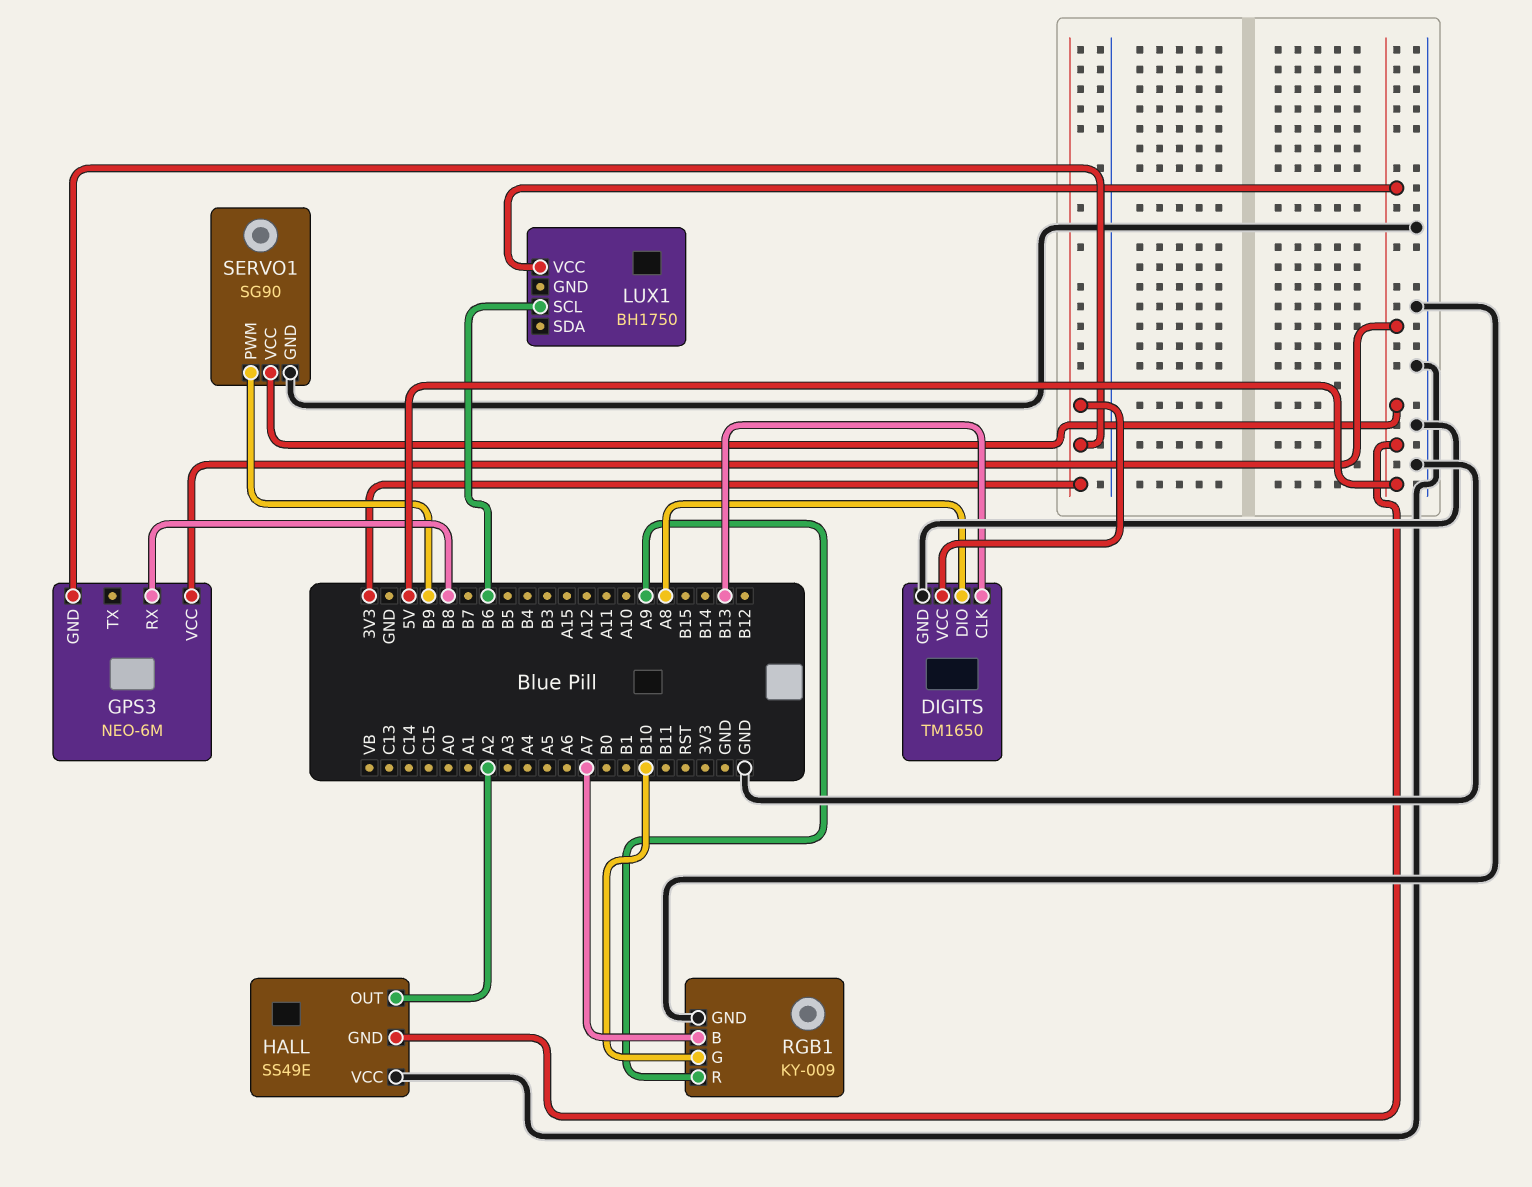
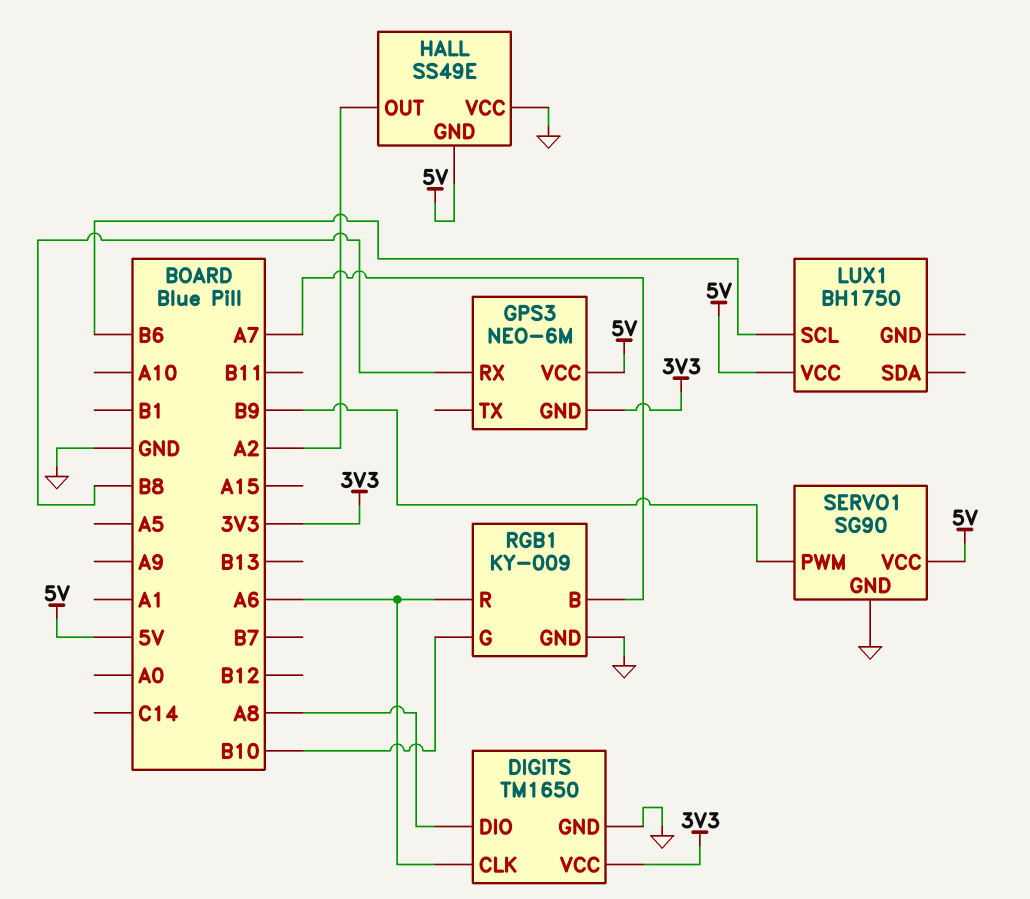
DIGITS pin CLK: B13 -> A6
RGB1 pin R: A9 -> A6

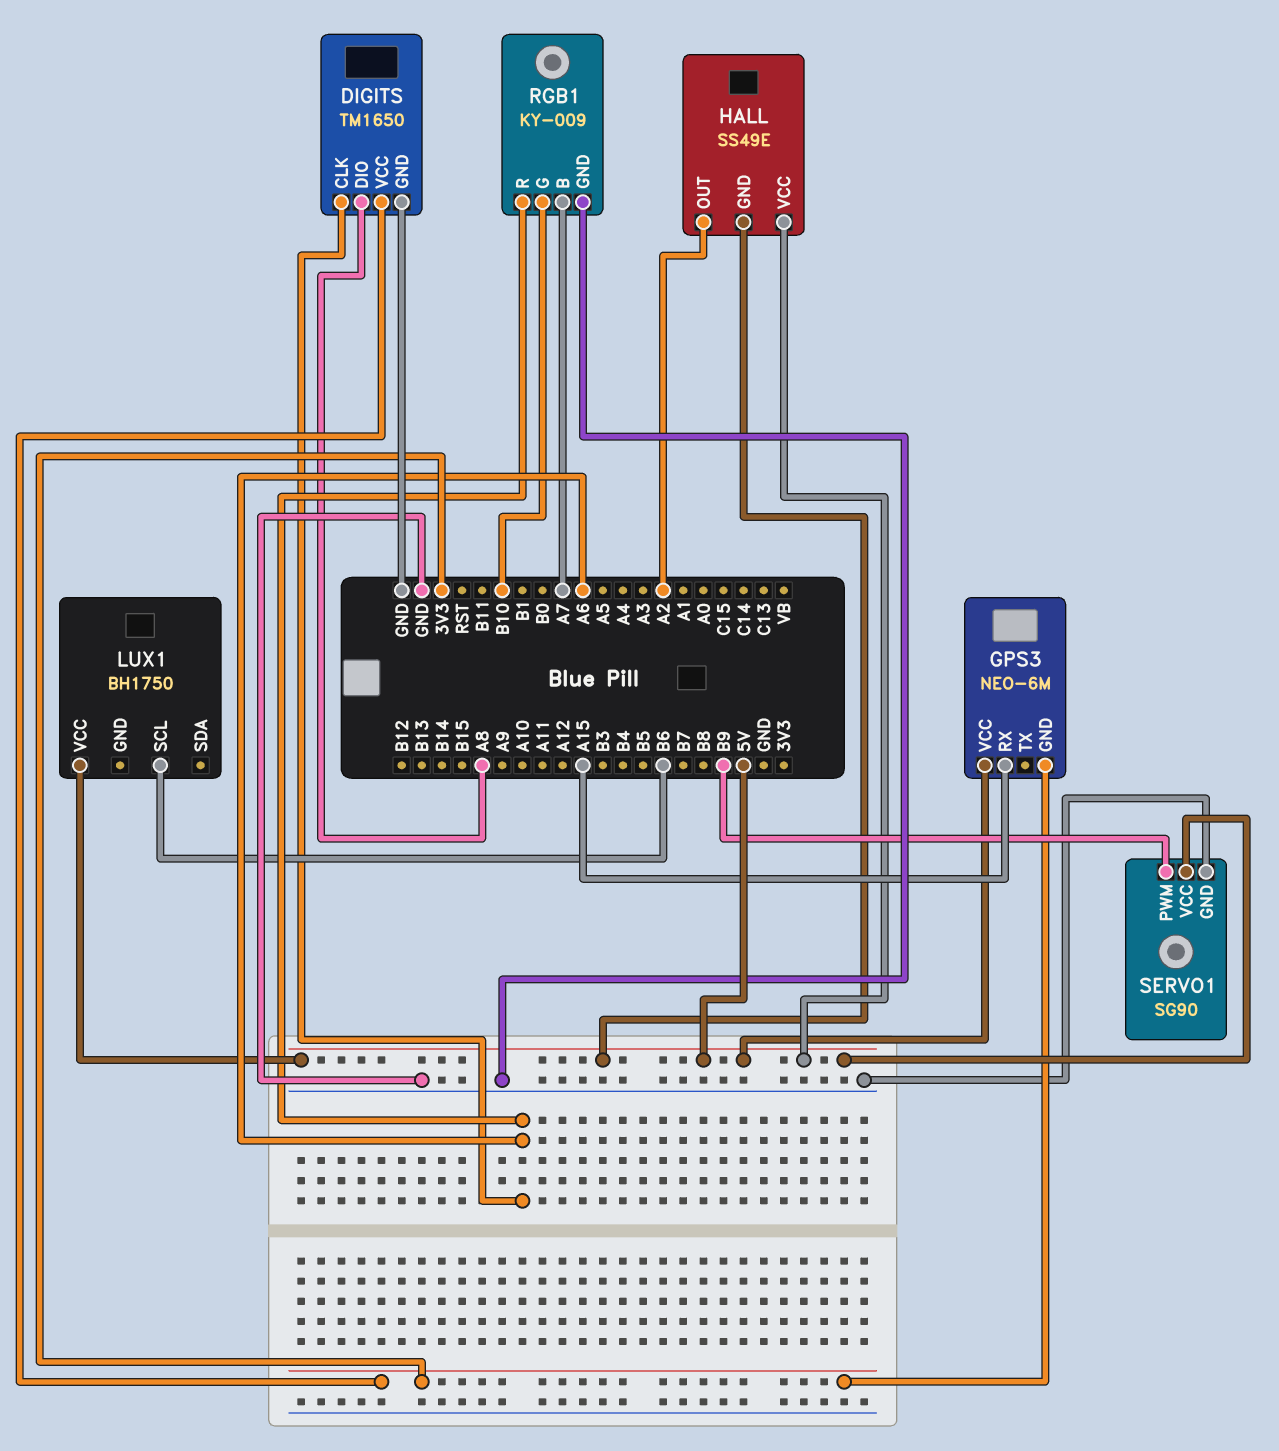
GPS3 pin RX: B8 -> A15
HALL pin VCC: GND -> 5V

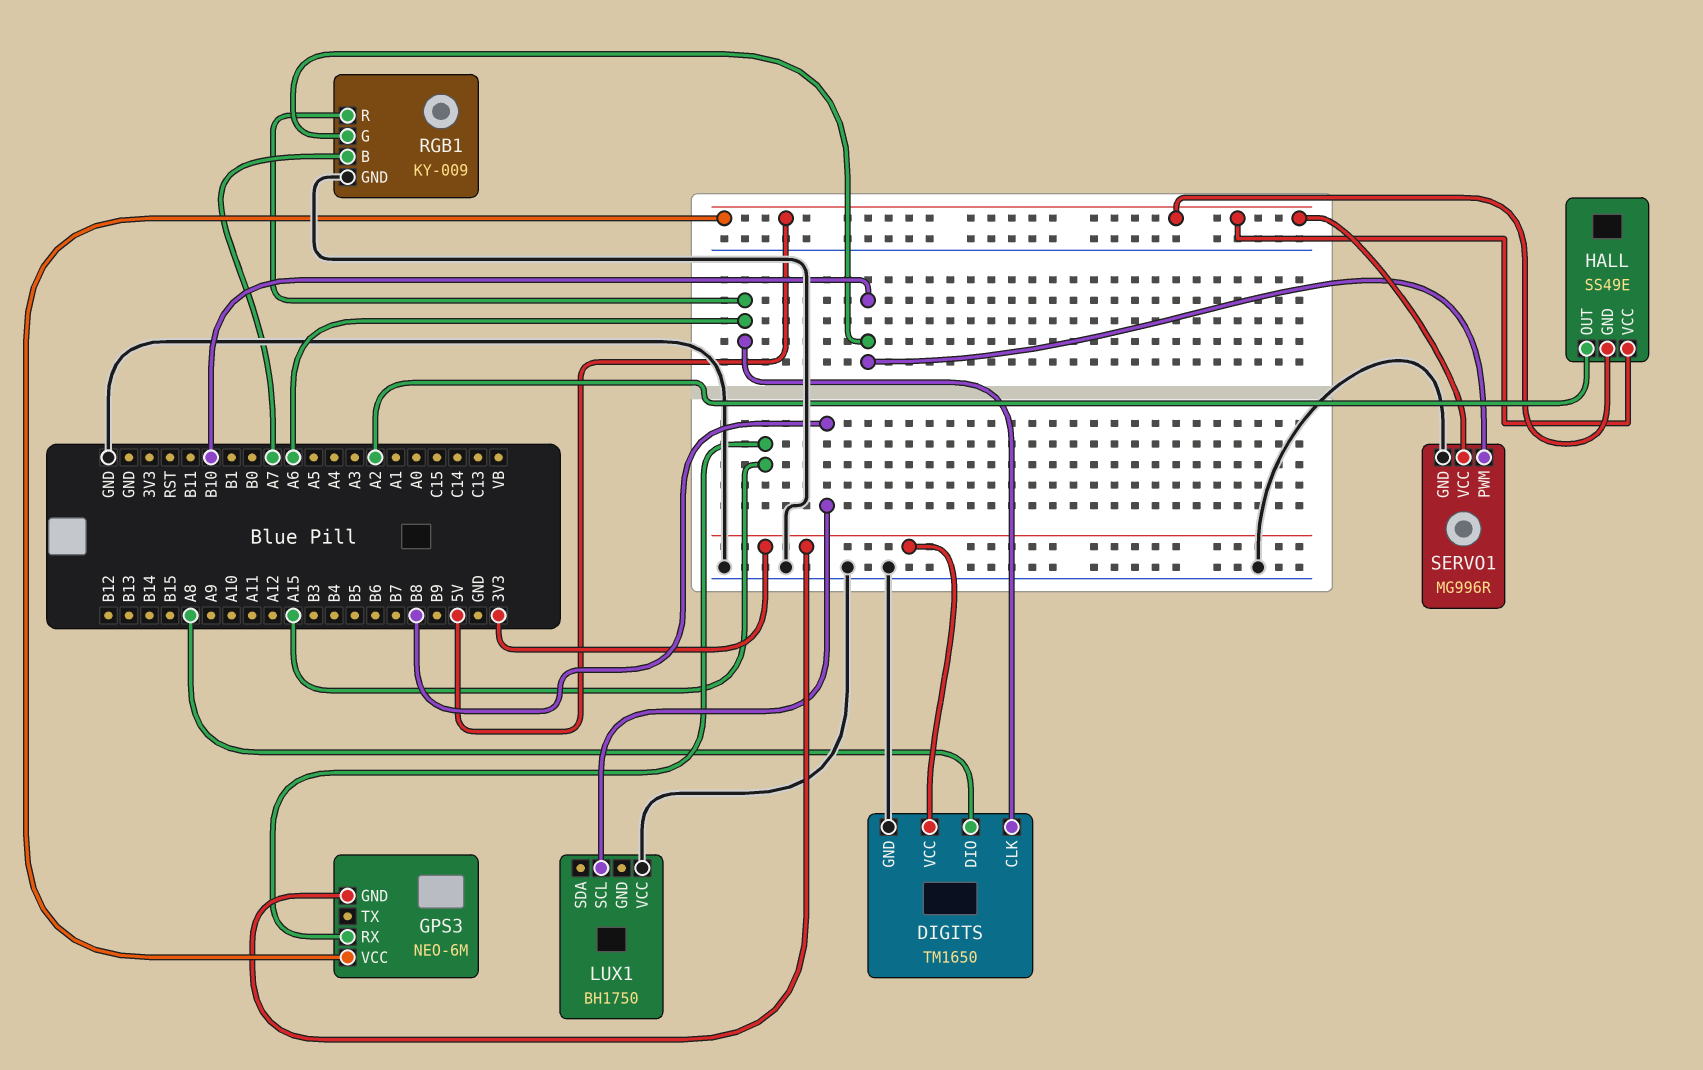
LUX1 pin SCL: B6 -> B8
LUX1 pin VCC: 5V -> GND
SERVO1: SG90 -> MG996R
SERVO1 pin PWM: B9 -> B10

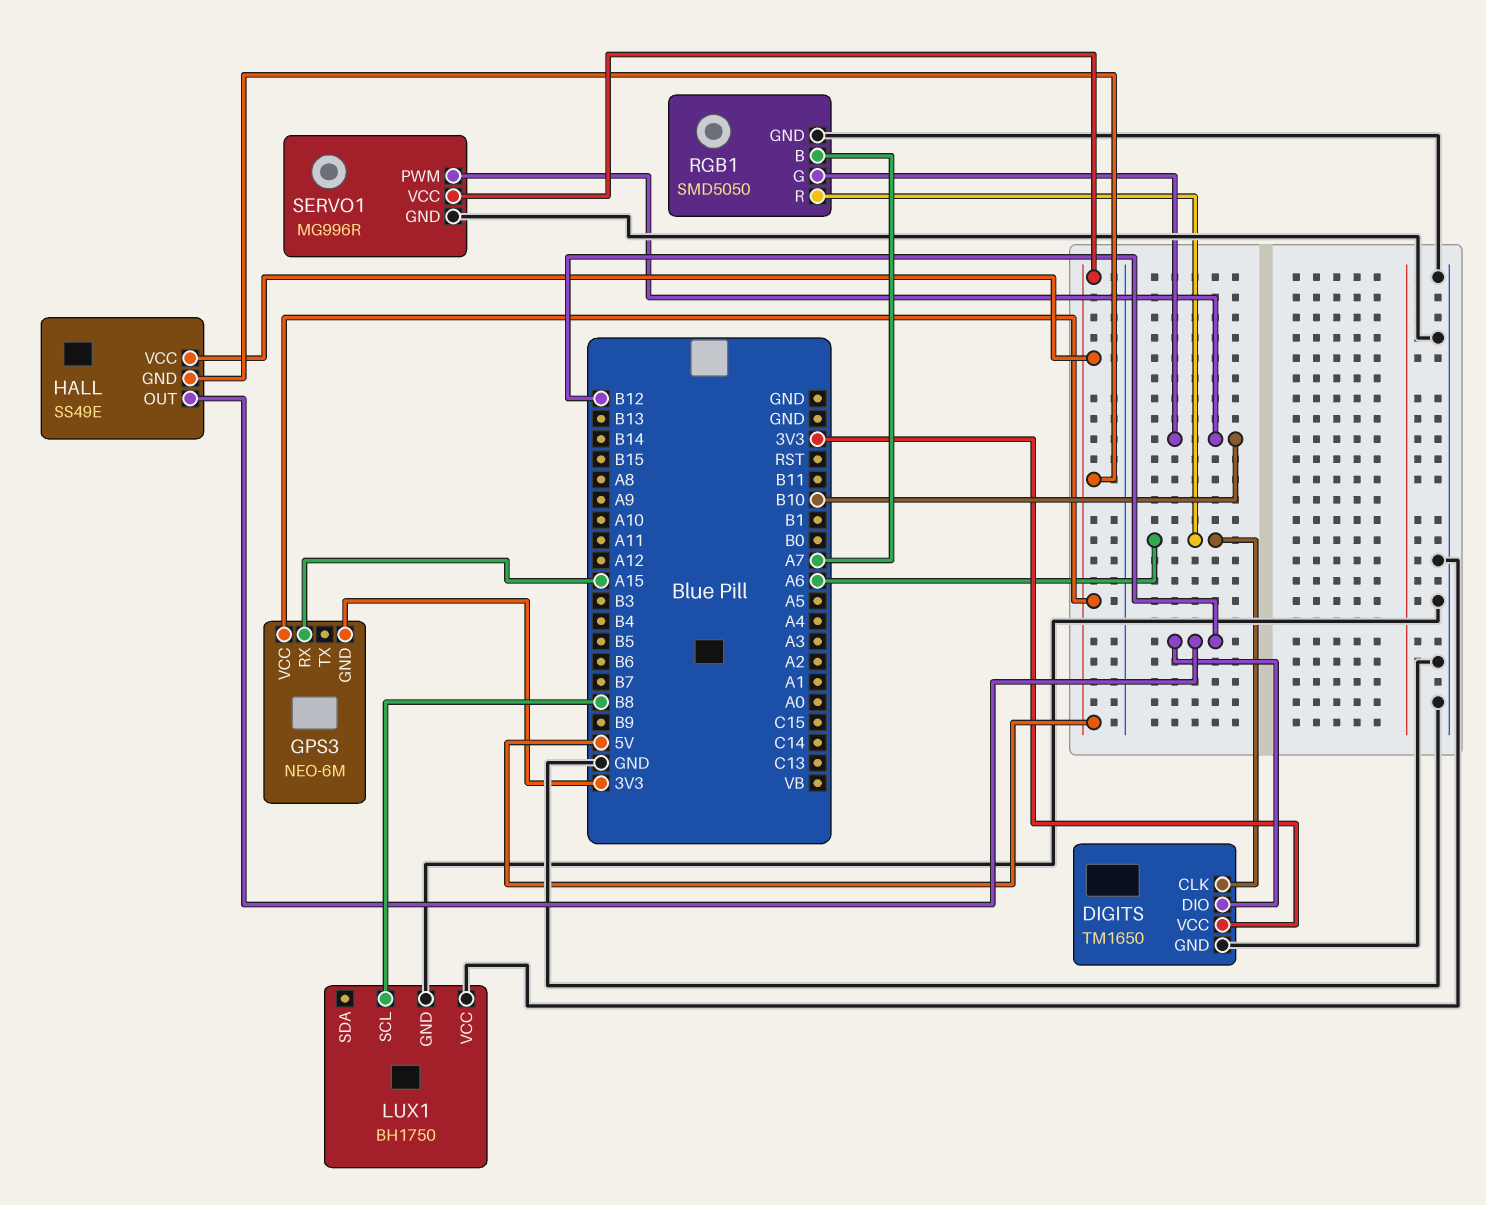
DIGITS pin DIO: A8 -> B12
HALL pin OUT: A2 -> B12
LUX1 pin GND: none -> GND
RGB1: KY-009 -> SMD5050

